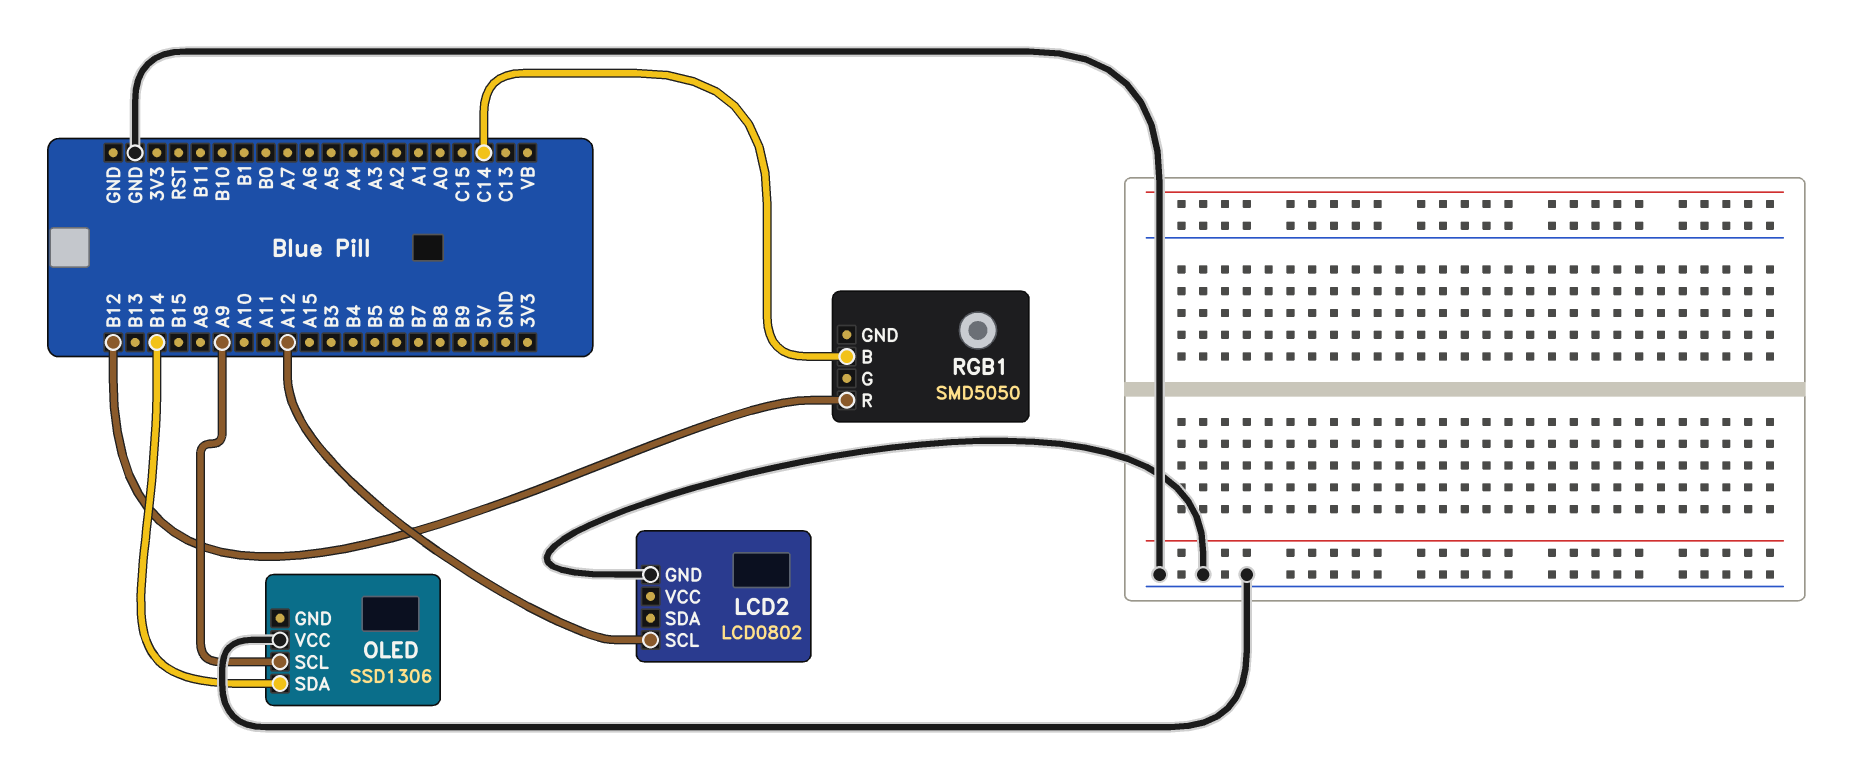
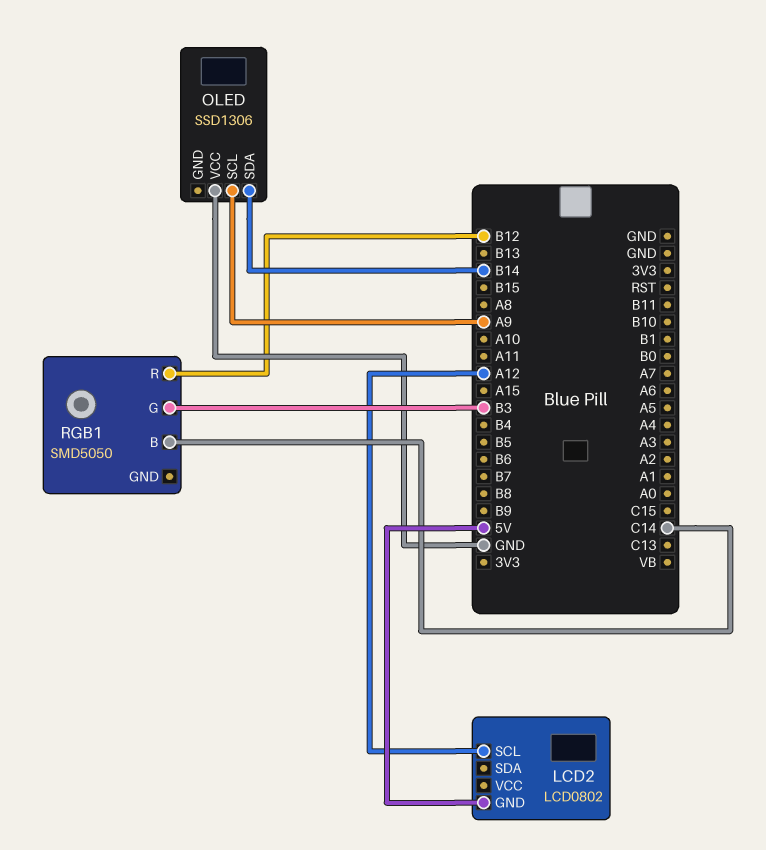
LCD2 pin GND: GND -> 5V
RGB1 pin G: none -> B3

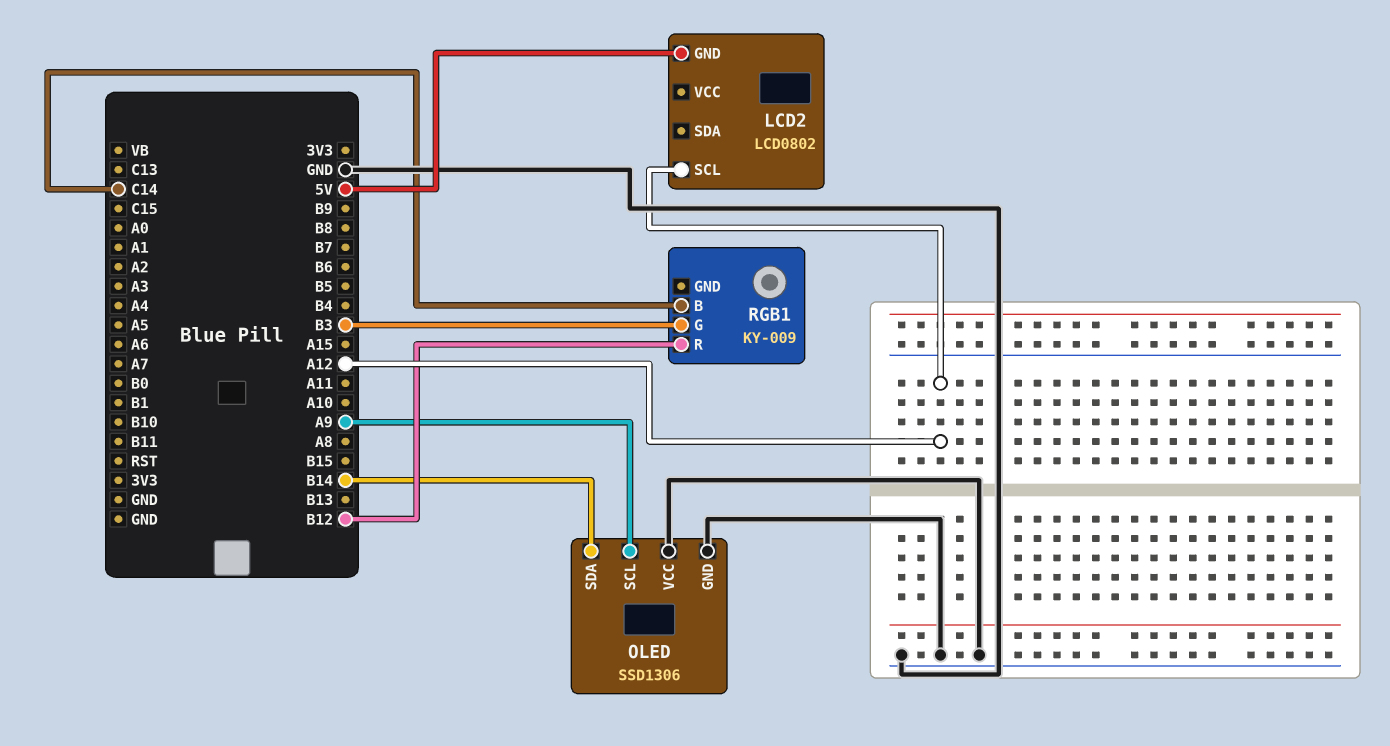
OLED pin GND: none -> GND
RGB1: SMD5050 -> KY-009

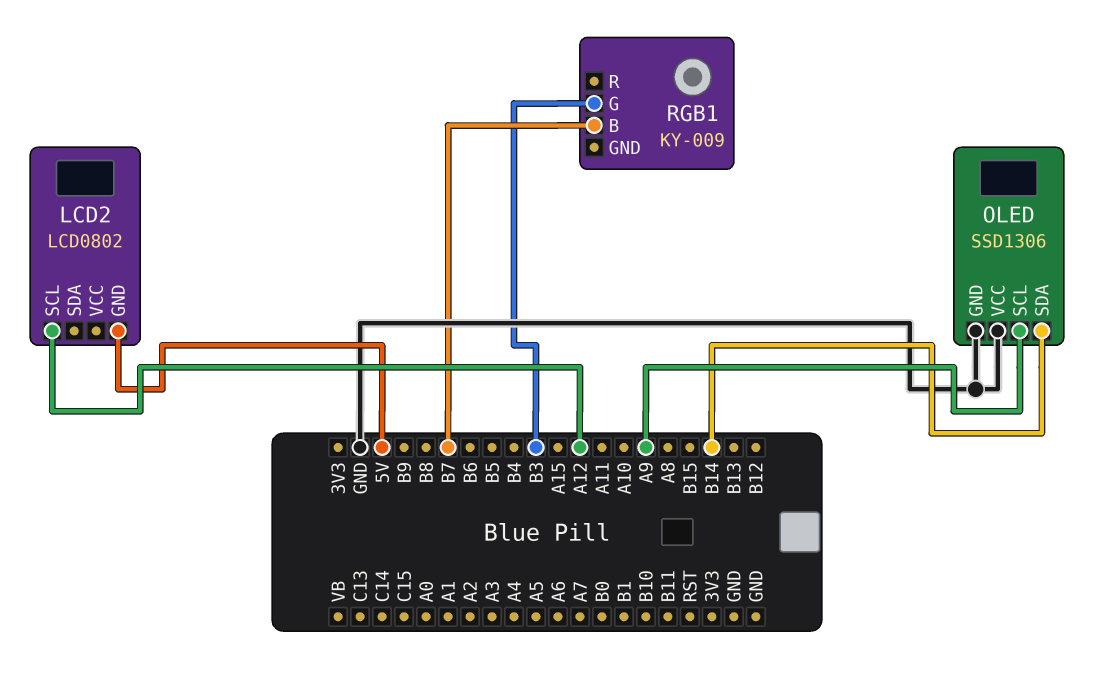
RGB1 pin B: C14 -> B7
RGB1 pin R: B12 -> none

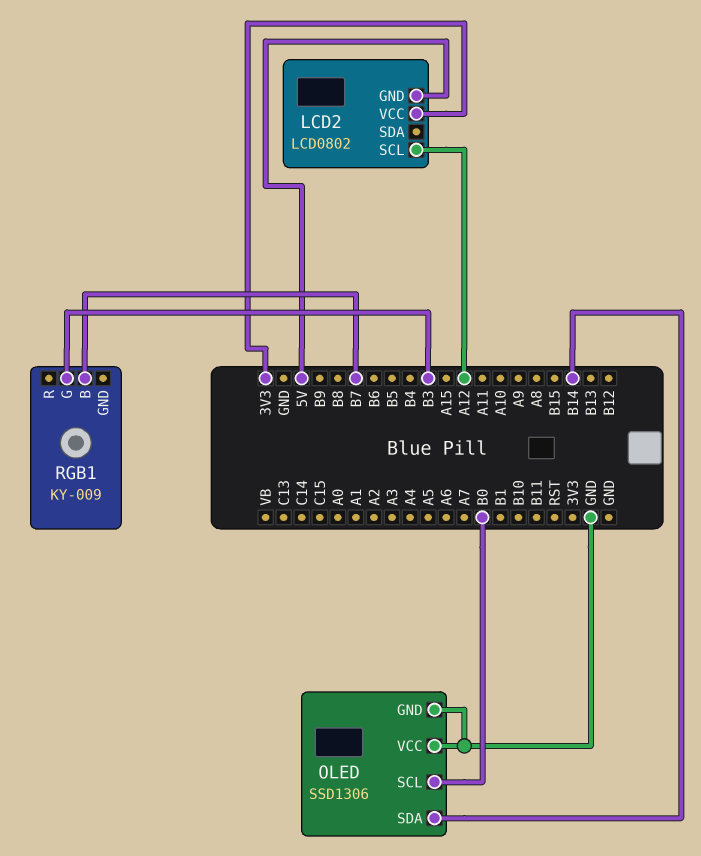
LCD2 pin VCC: none -> 3V3
OLED pin SCL: A9 -> B0

